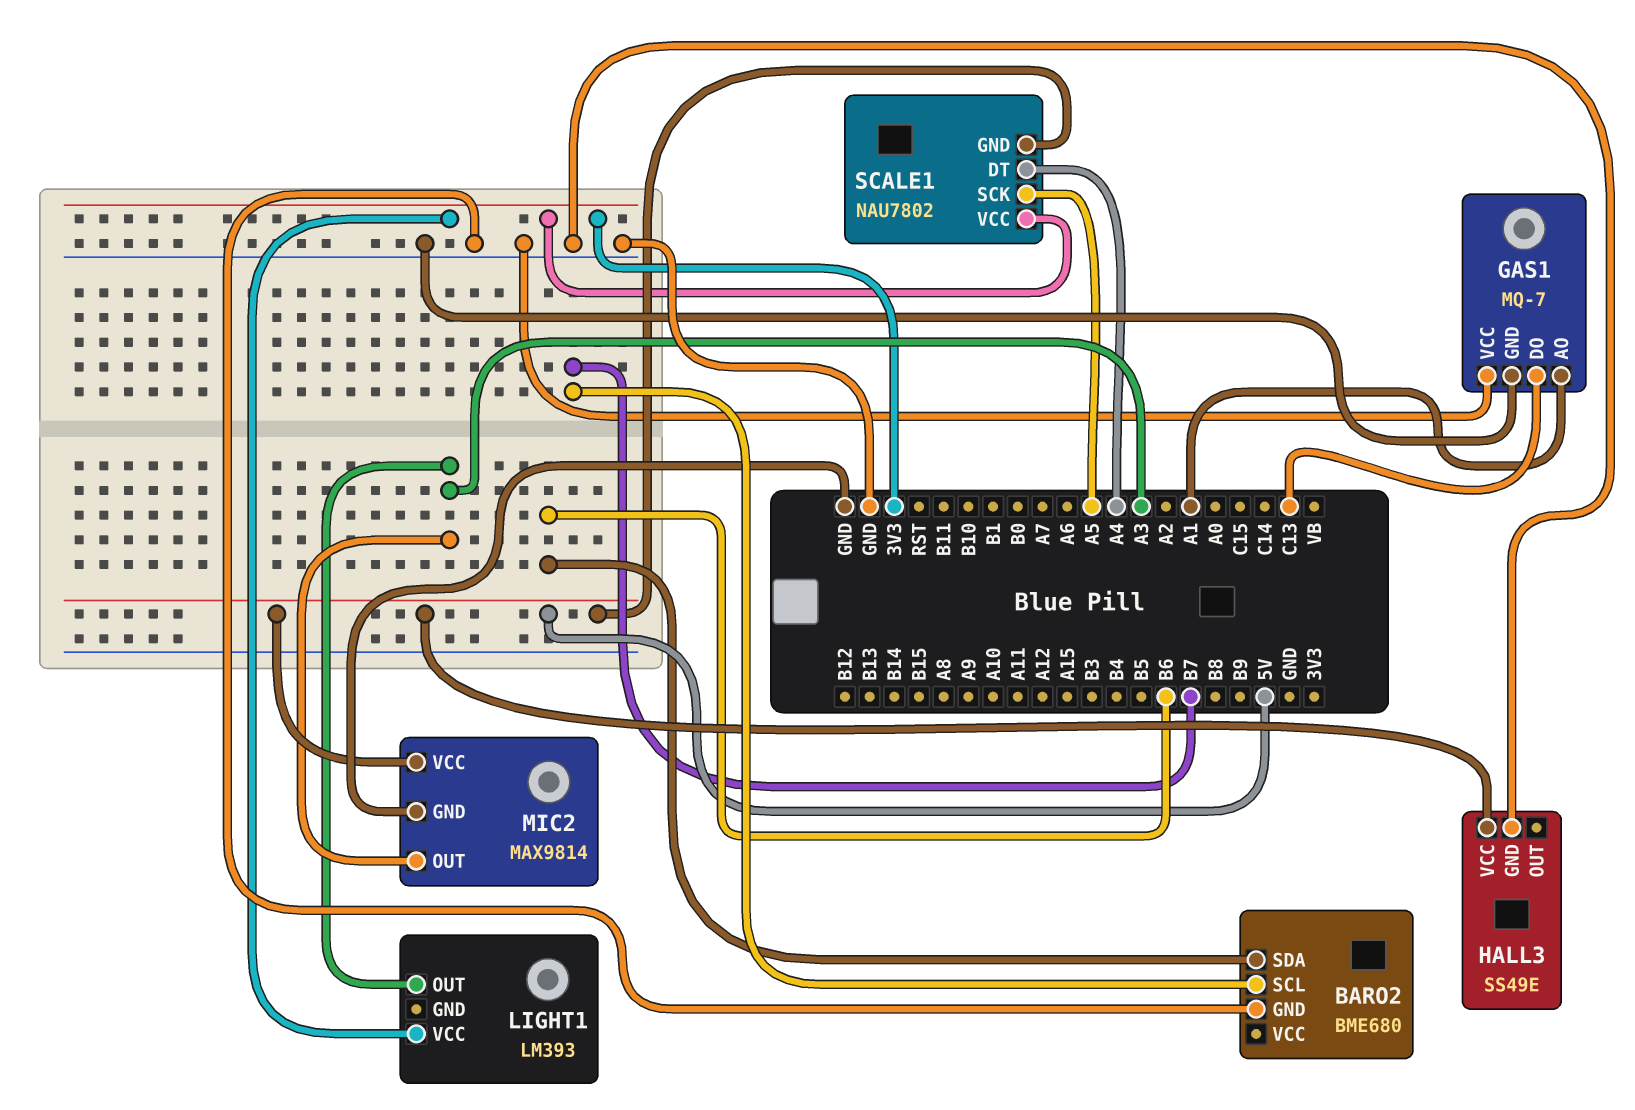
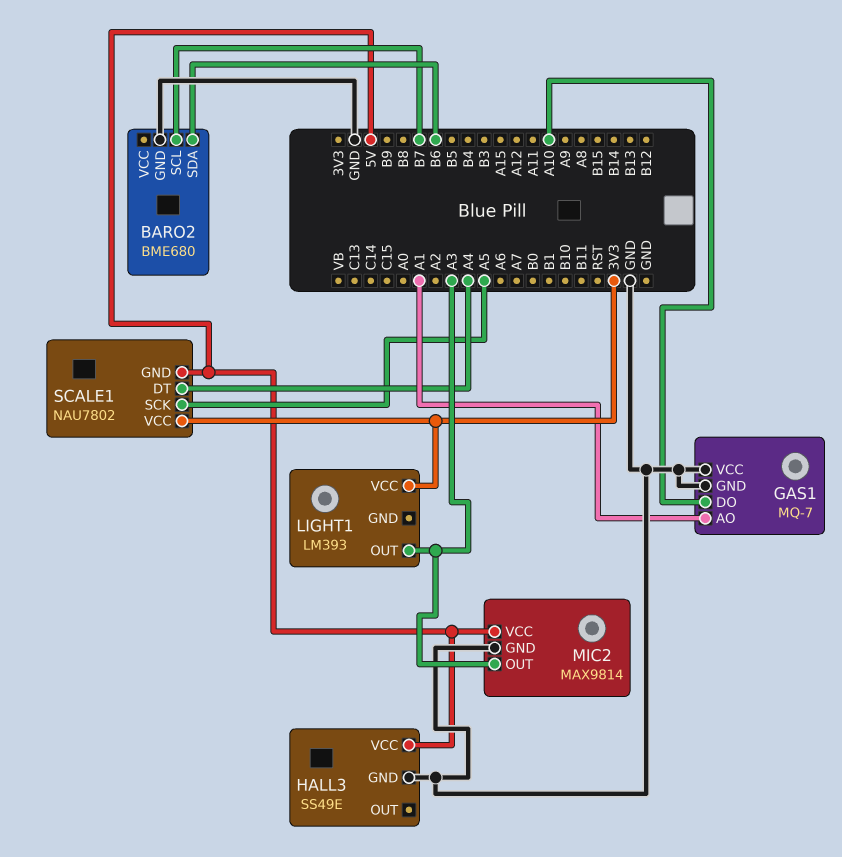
GAS1 pin DO: C13 -> A10

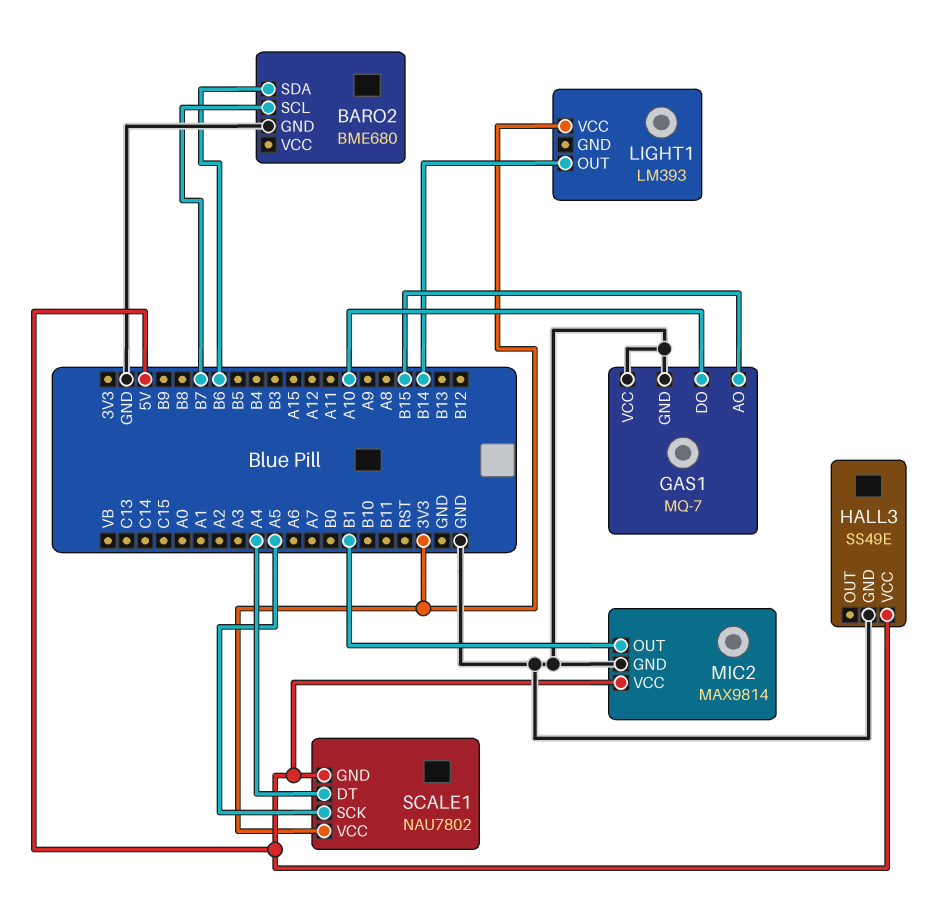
GAS1 pin AO: A1 -> B15
LIGHT1 pin OUT: A3 -> B14
MIC2 pin OUT: A3 -> B1

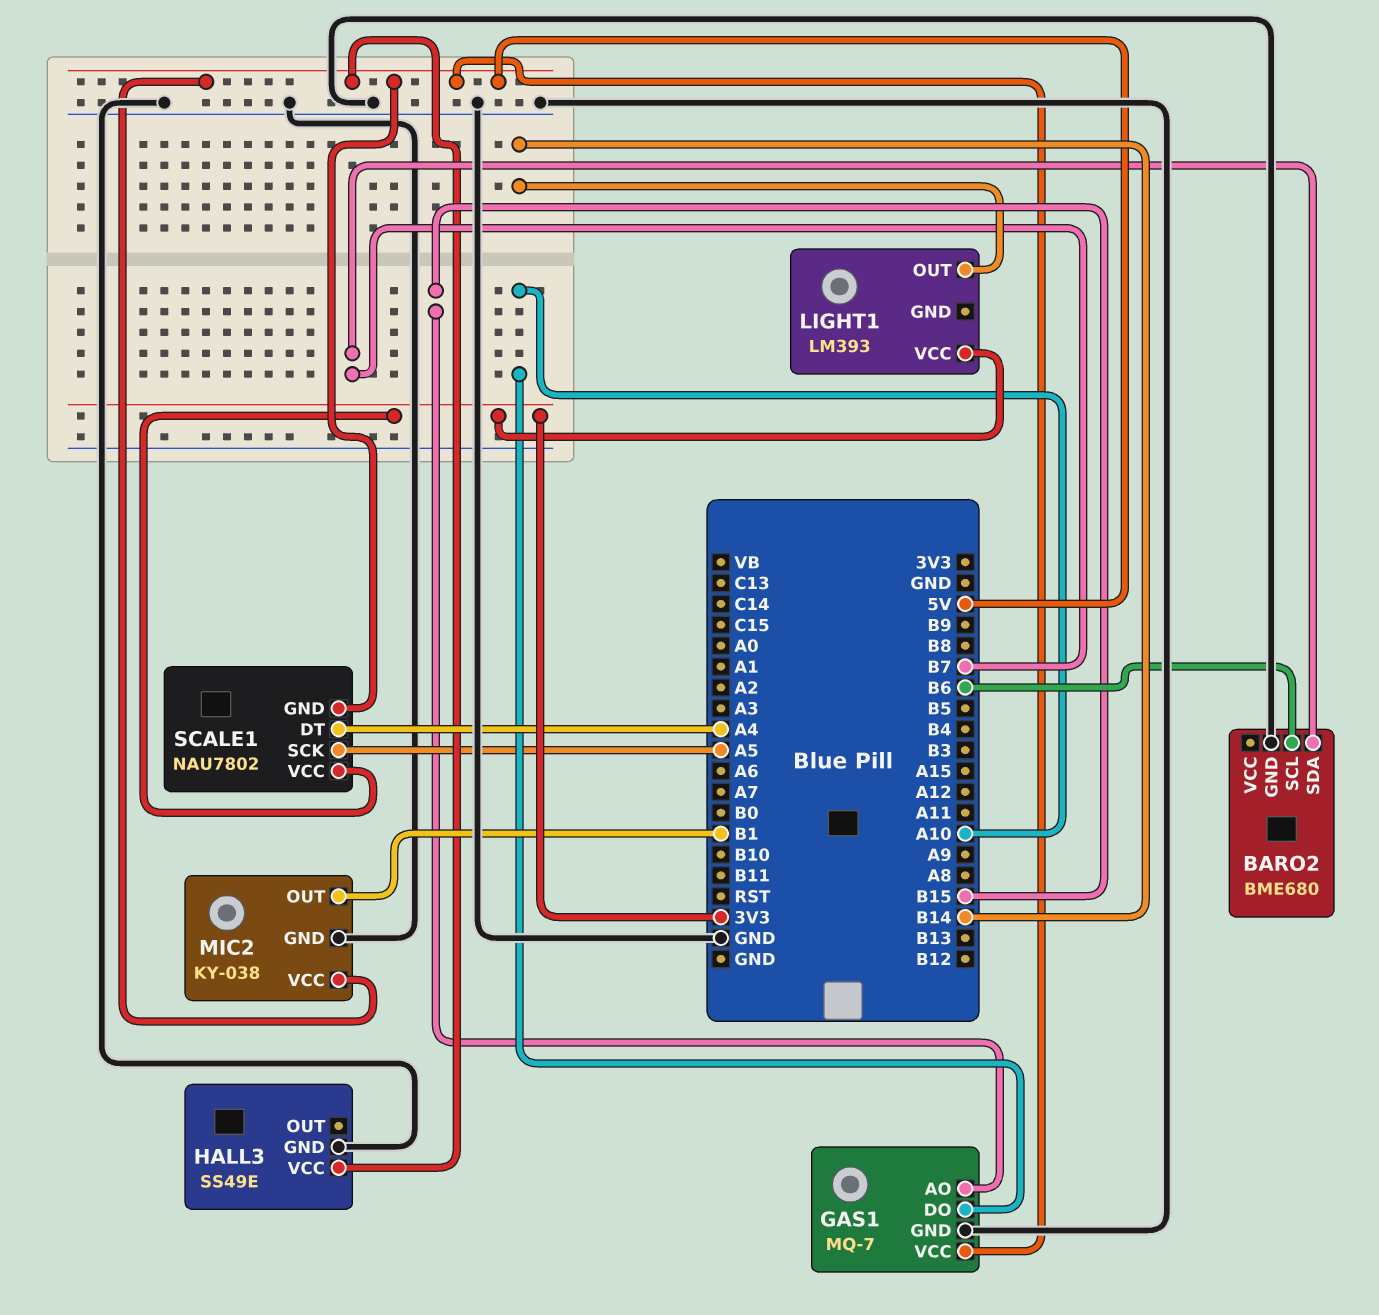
BARO2 pin SCL: B7 -> B6
BARO2 pin SDA: B6 -> B7
GAS1 pin VCC: GND -> 5V
MIC2: MAX9814 -> KY-038

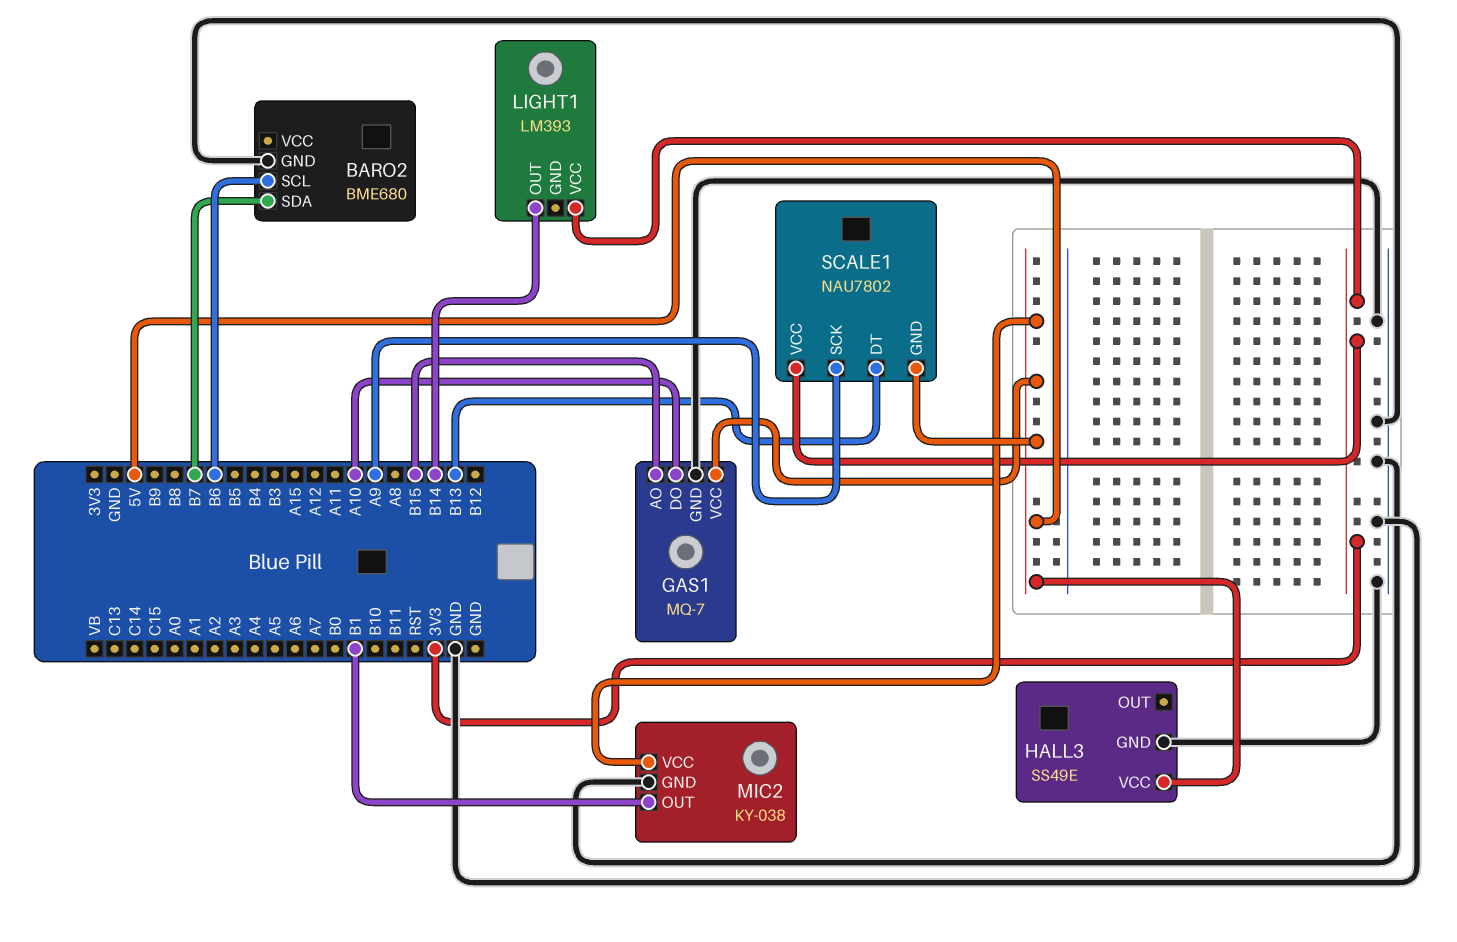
SCALE1 pin DT: A4 -> B13
SCALE1 pin SCK: A5 -> A9

